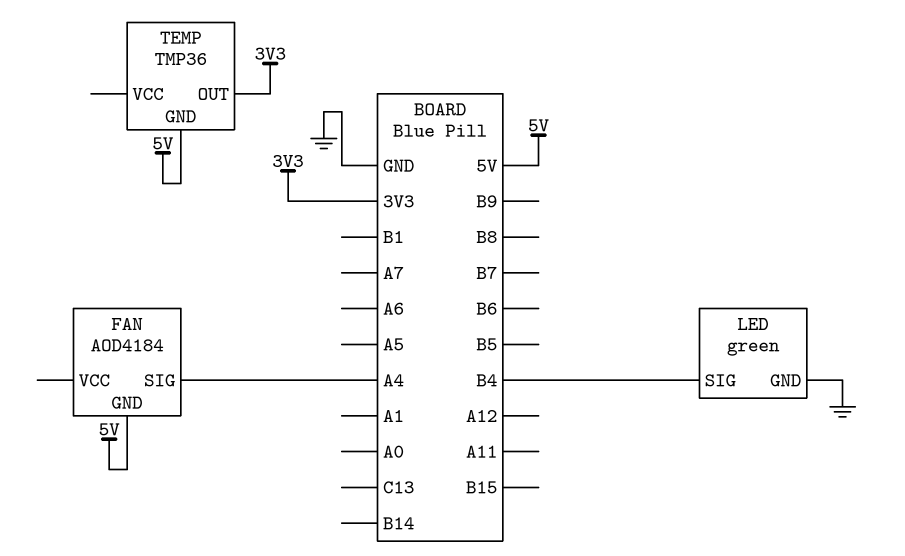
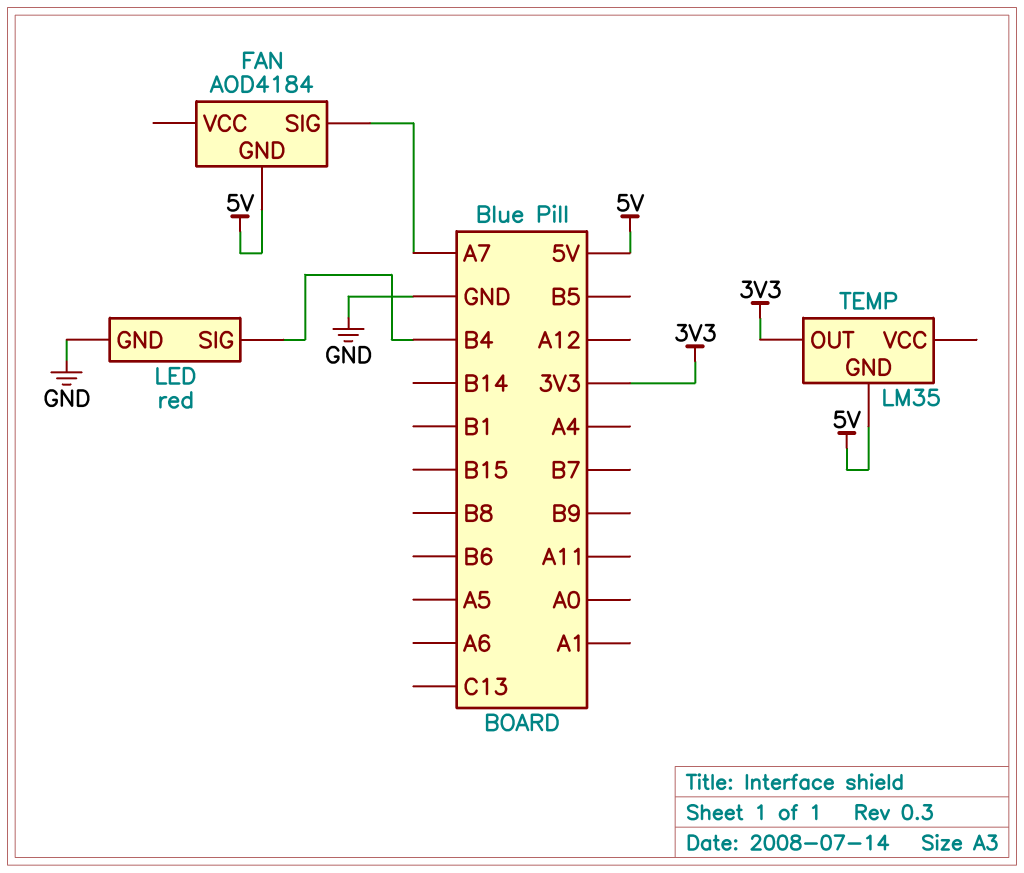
FAN pin SIG: A4 -> A7
LED: green -> red
TEMP: TMP36 -> LM35

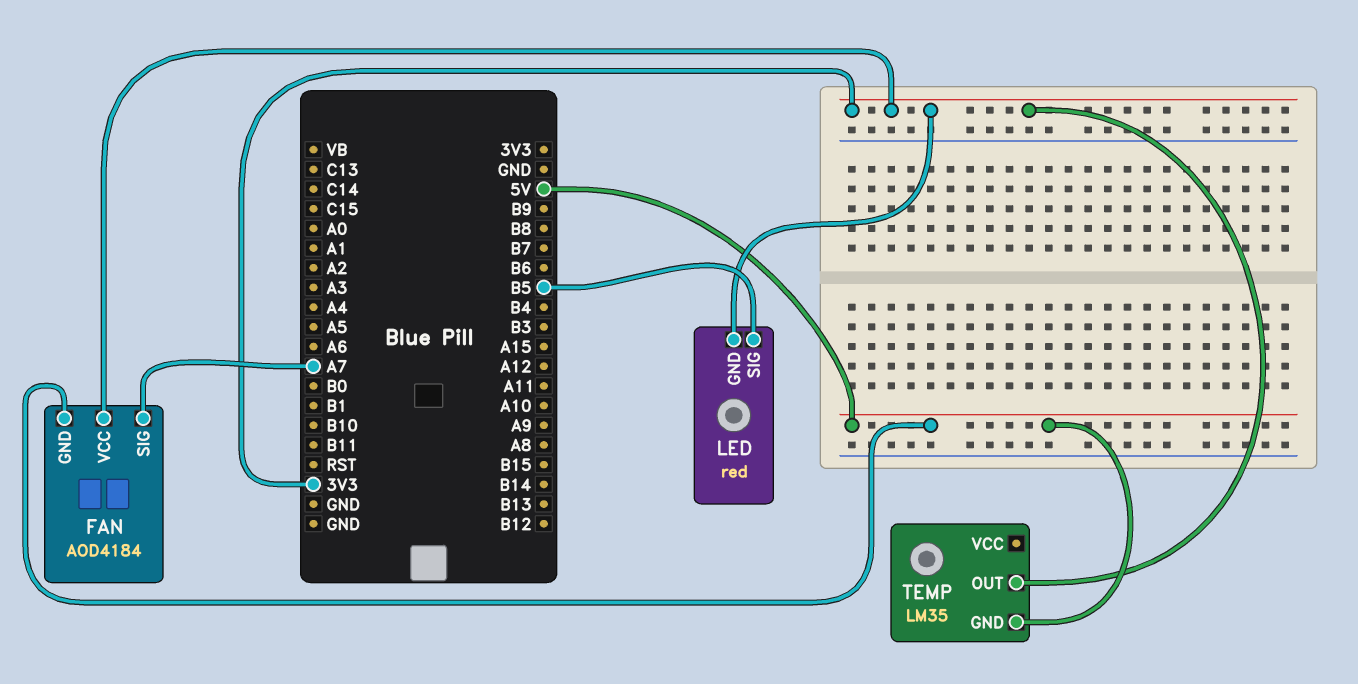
FAN pin VCC: none -> 3V3
LED pin GND: GND -> 3V3
LED pin SIG: B4 -> B5

